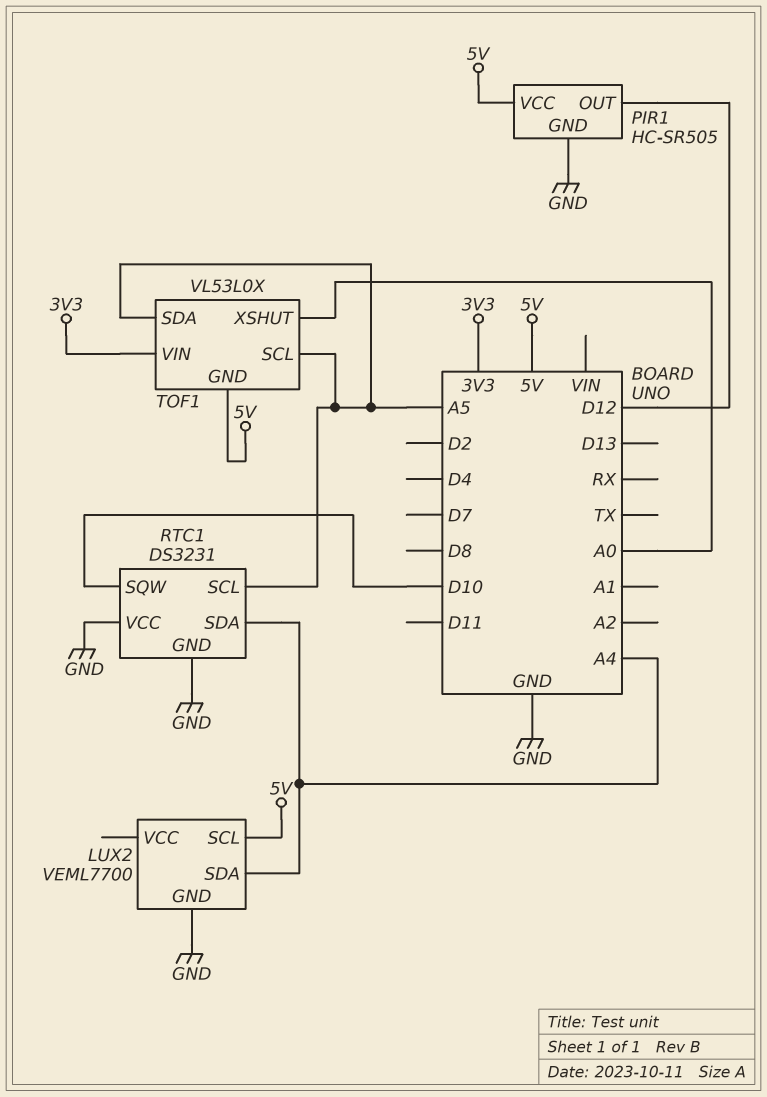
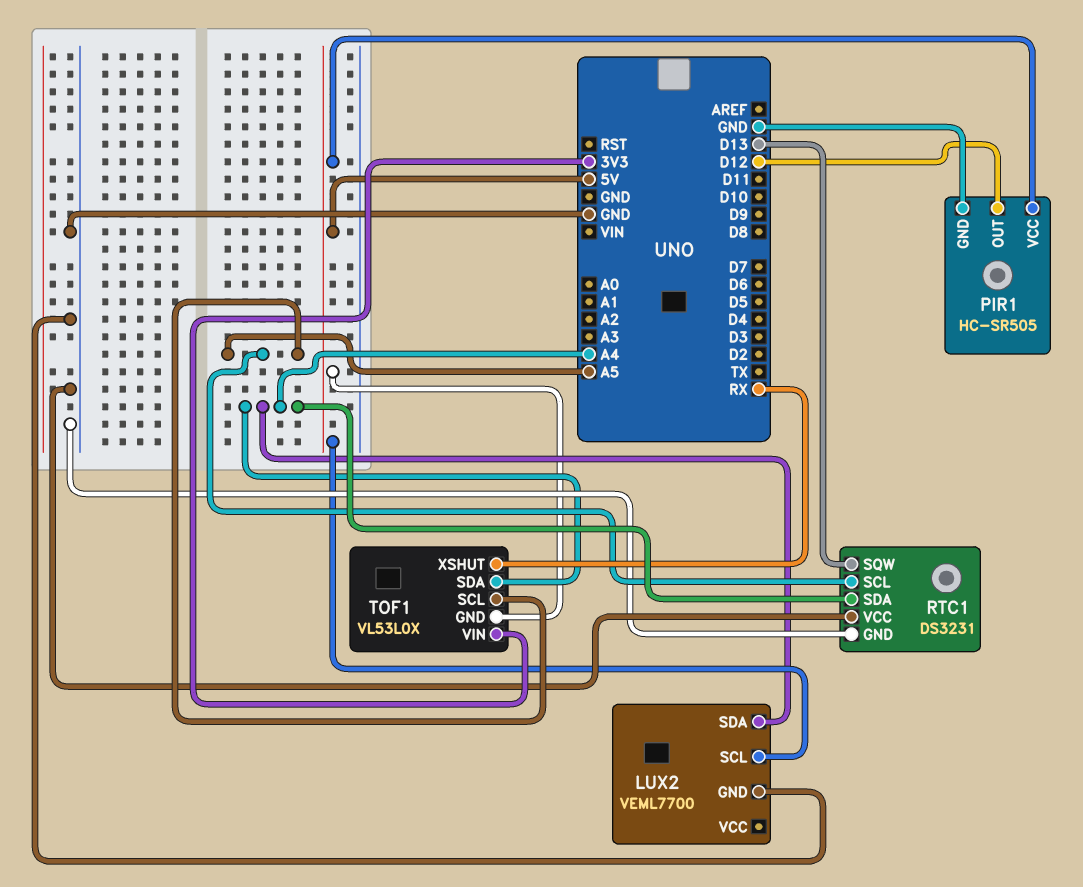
RTC1 pin SQW: D10 -> D13
TOF1 pin SDA: A5 -> A4
TOF1 pin XSHUT: A0 -> RX

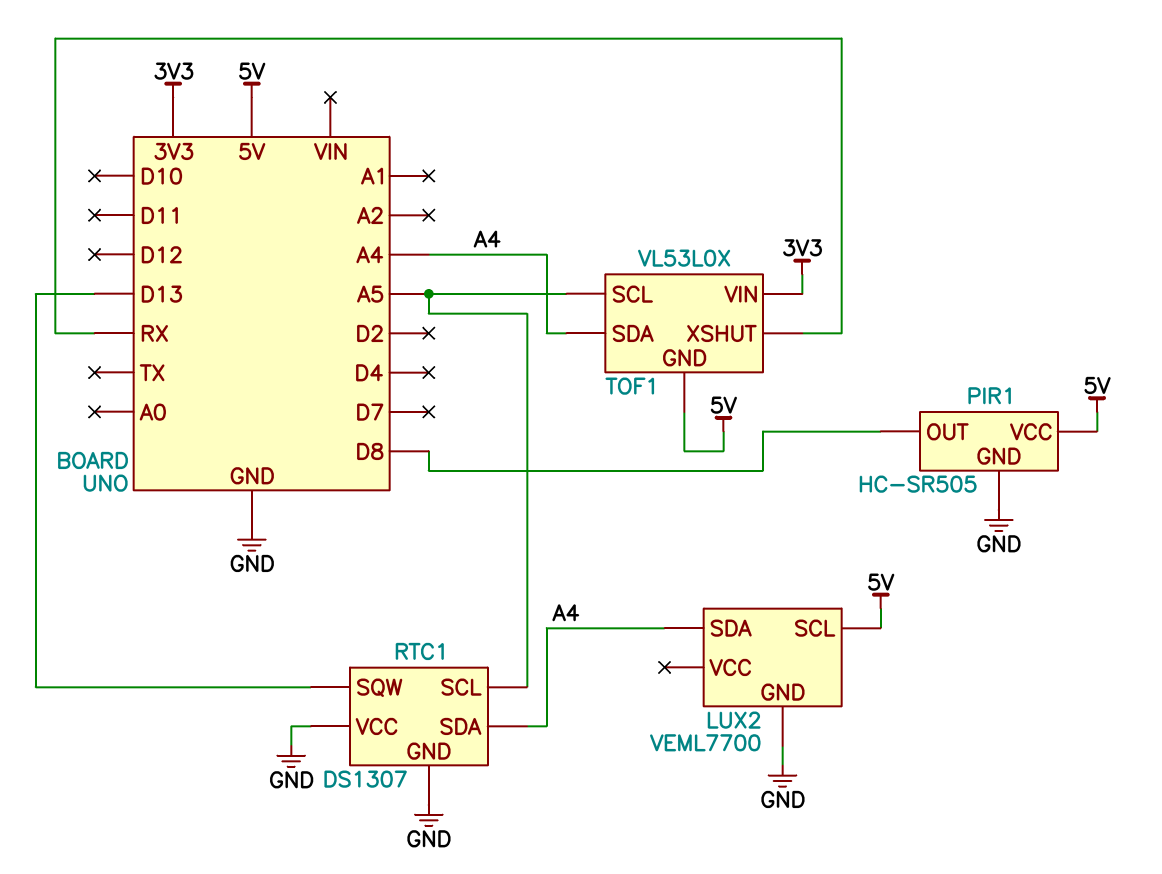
PIR1 pin OUT: D12 -> D8
RTC1: DS3231 -> DS1307

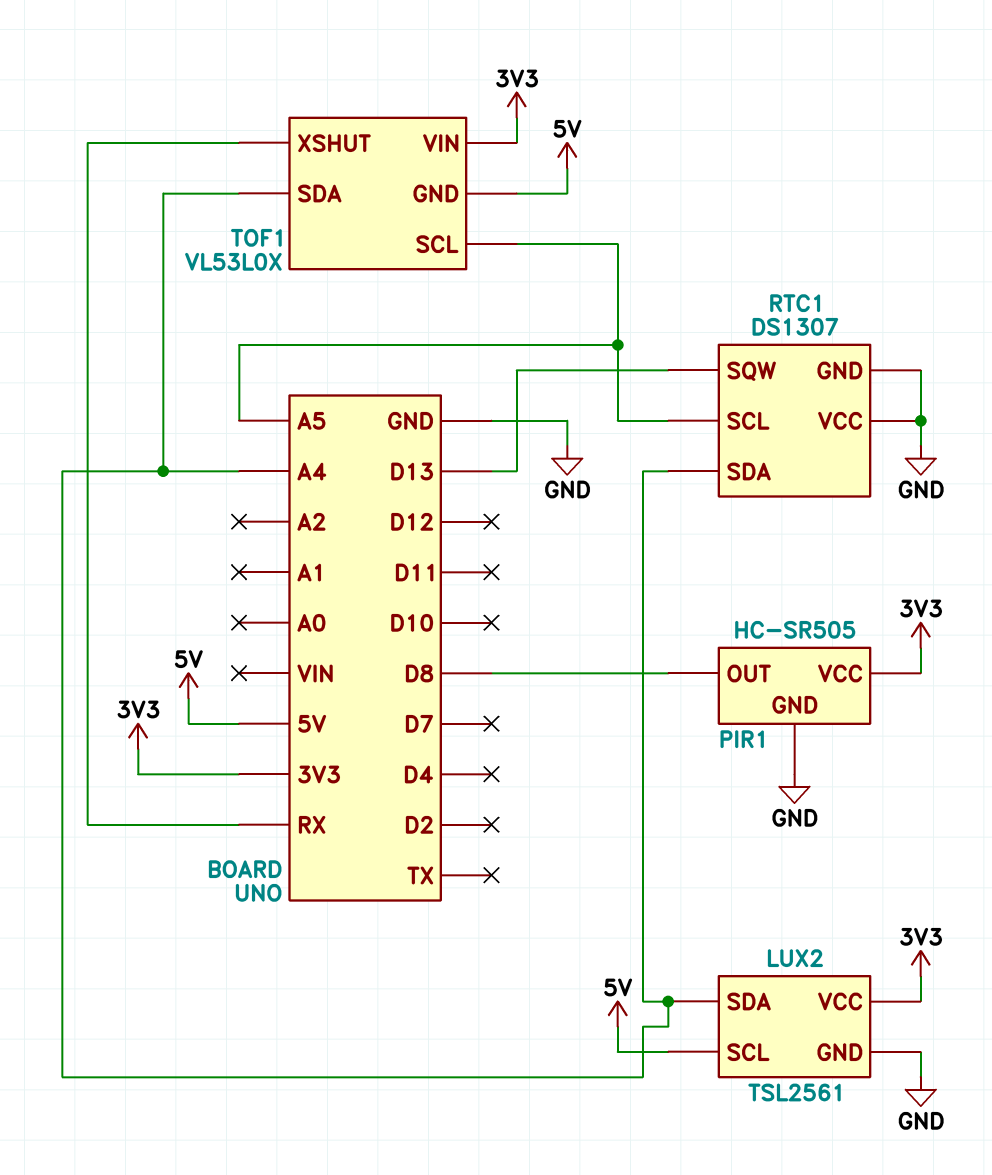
LUX2: VEML7700 -> TSL2561
LUX2 pin VCC: none -> 3V3
PIR1 pin VCC: 5V -> 3V3

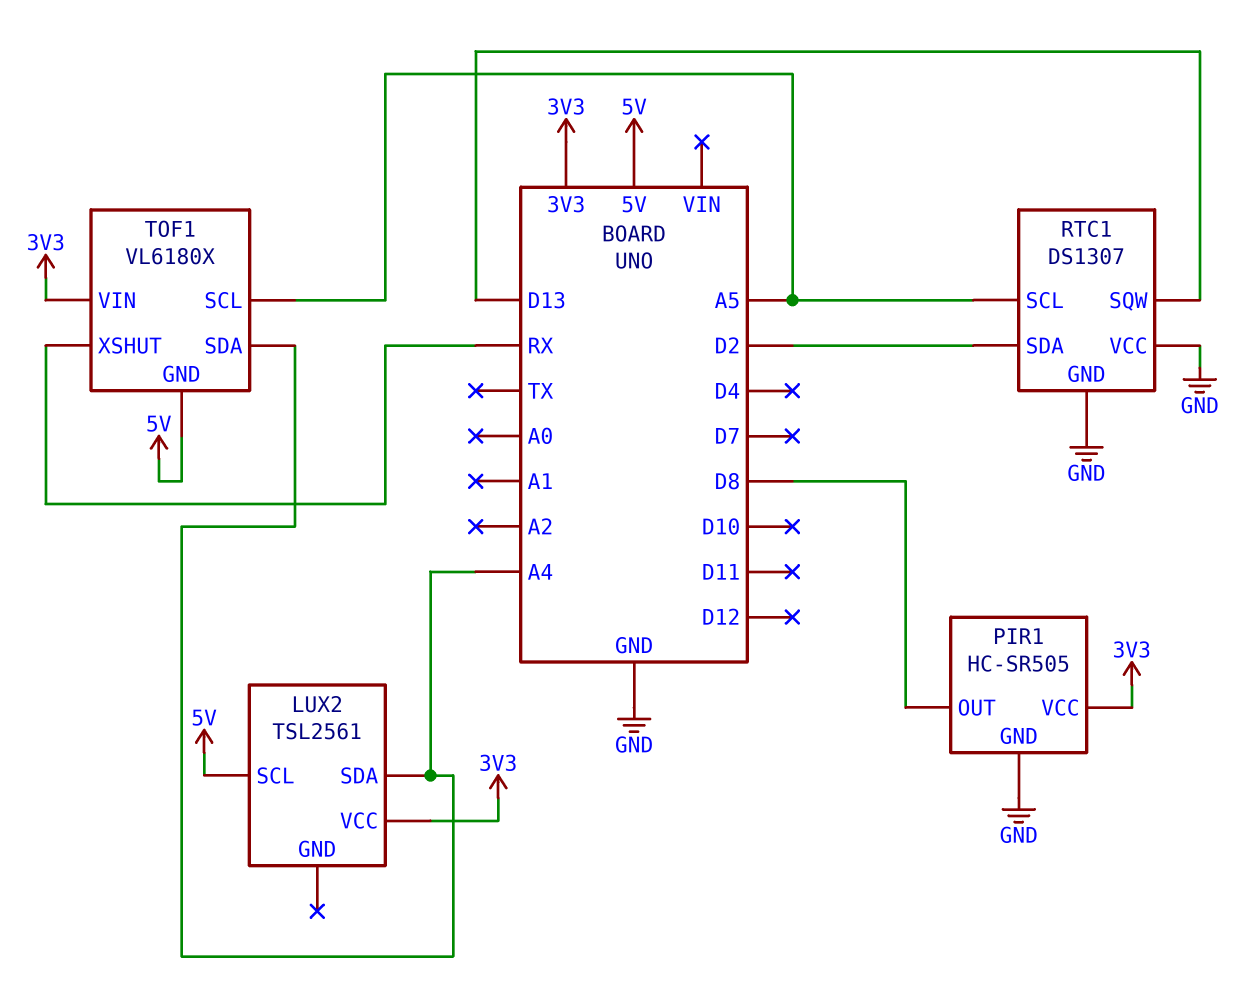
LUX2 pin GND: GND -> none
RTC1 pin SDA: A4 -> D2
TOF1: VL53L0X -> VL6180X

